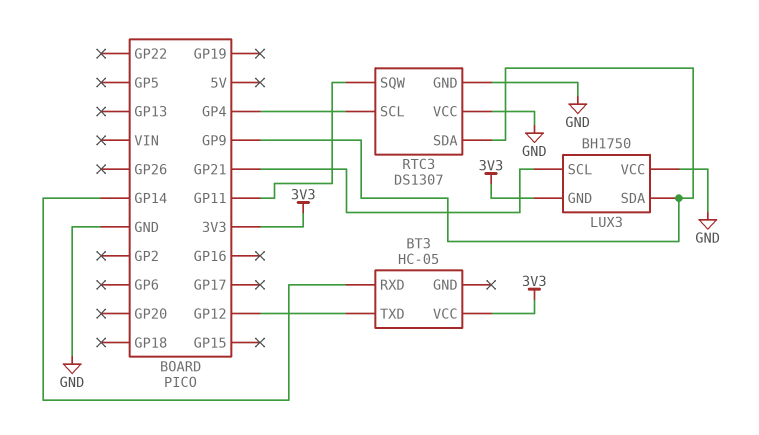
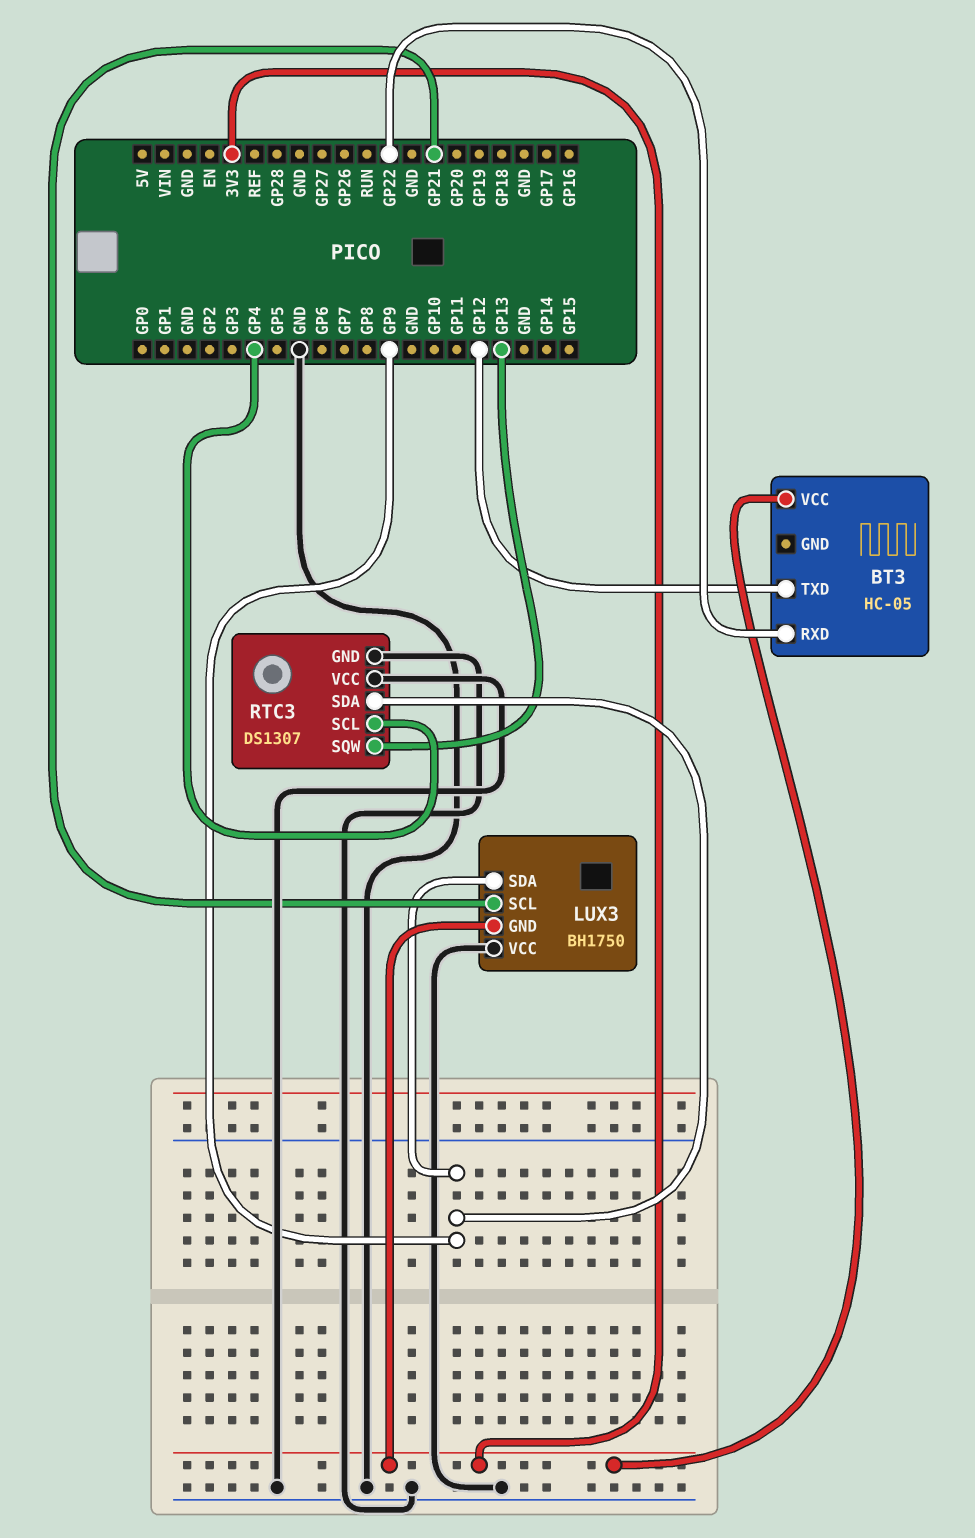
BT3 pin RXD: GP14 -> GP22
RTC3 pin SQW: GP11 -> GP13

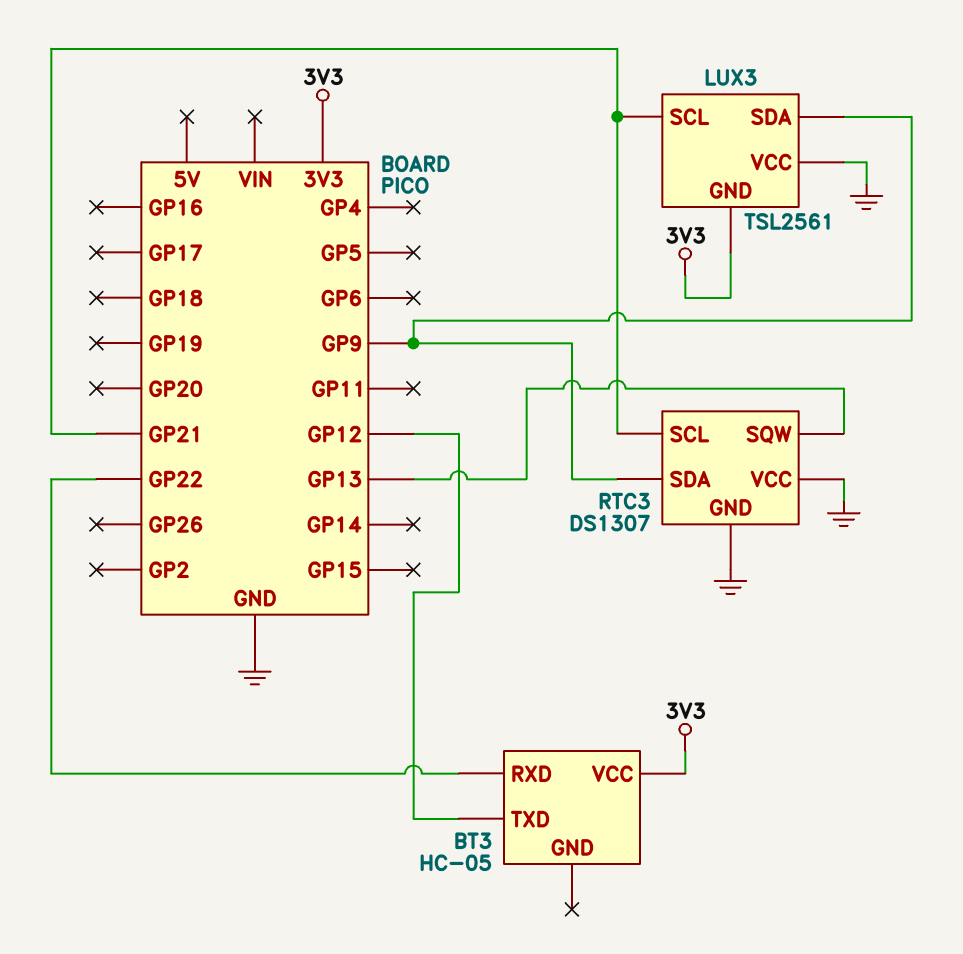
LUX3: BH1750 -> TSL2561
RTC3 pin SCL: GP4 -> GP21

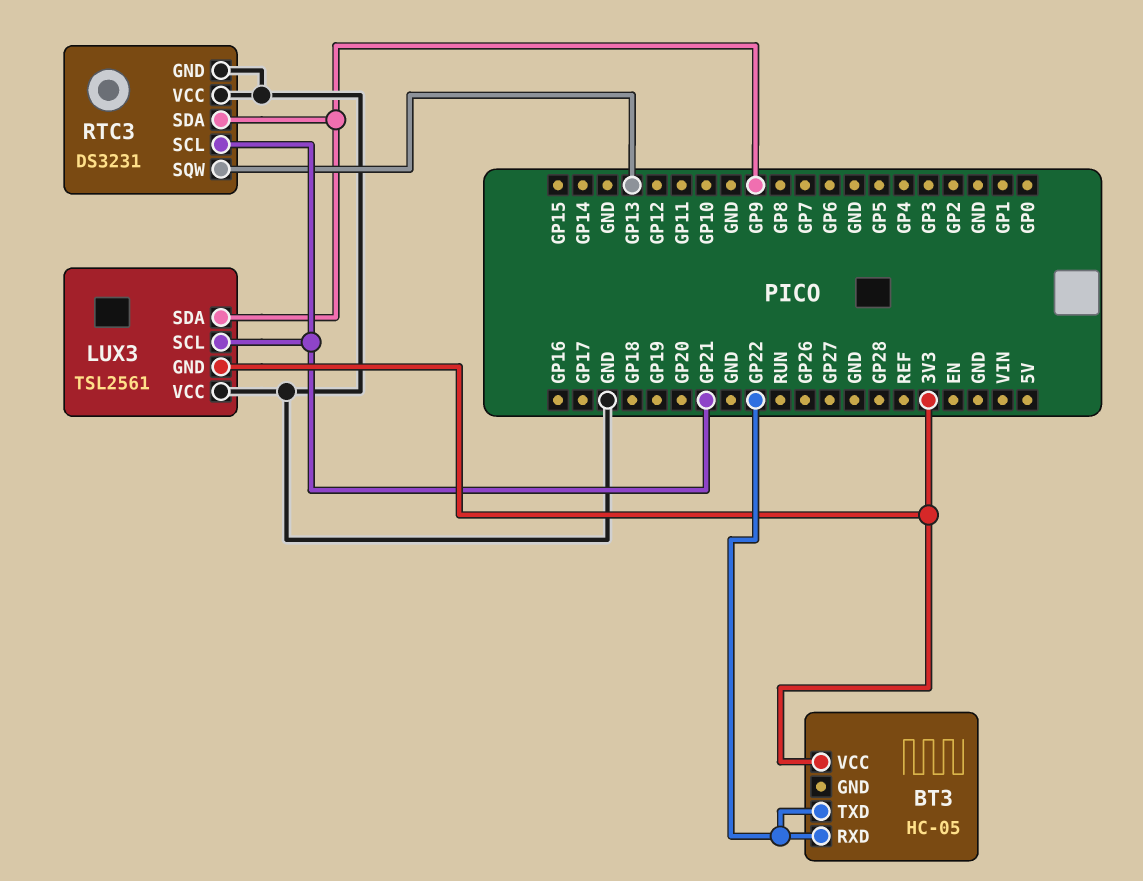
BT3 pin TXD: GP12 -> GP22
RTC3: DS1307 -> DS3231

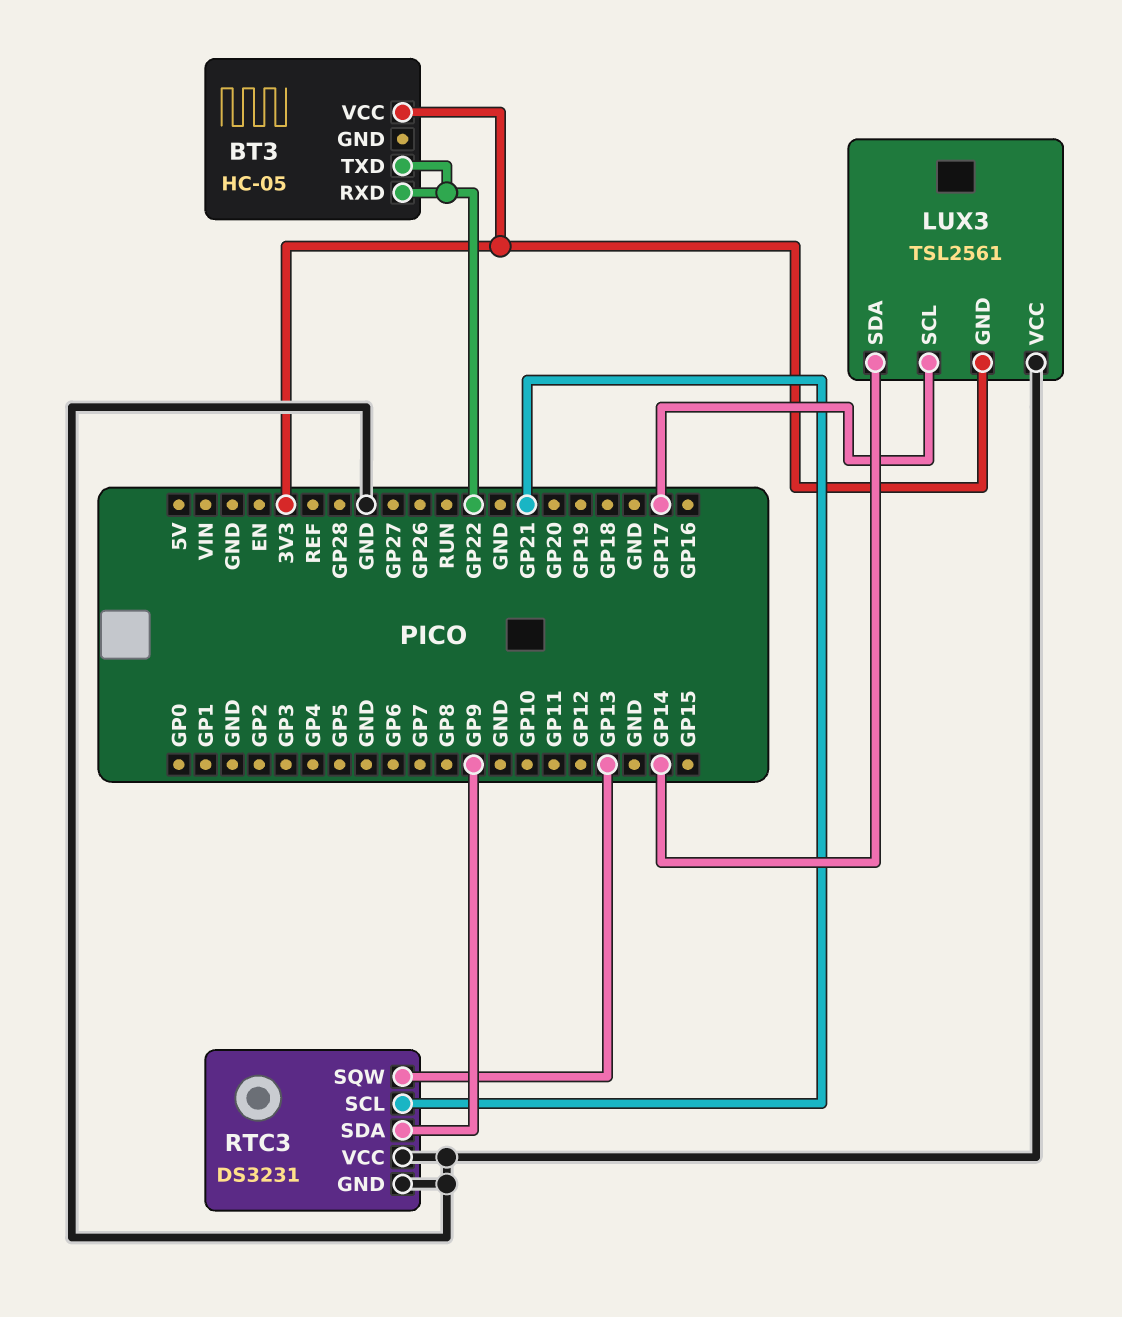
LUX3 pin SCL: GP21 -> GP17
LUX3 pin SDA: GP9 -> GP14

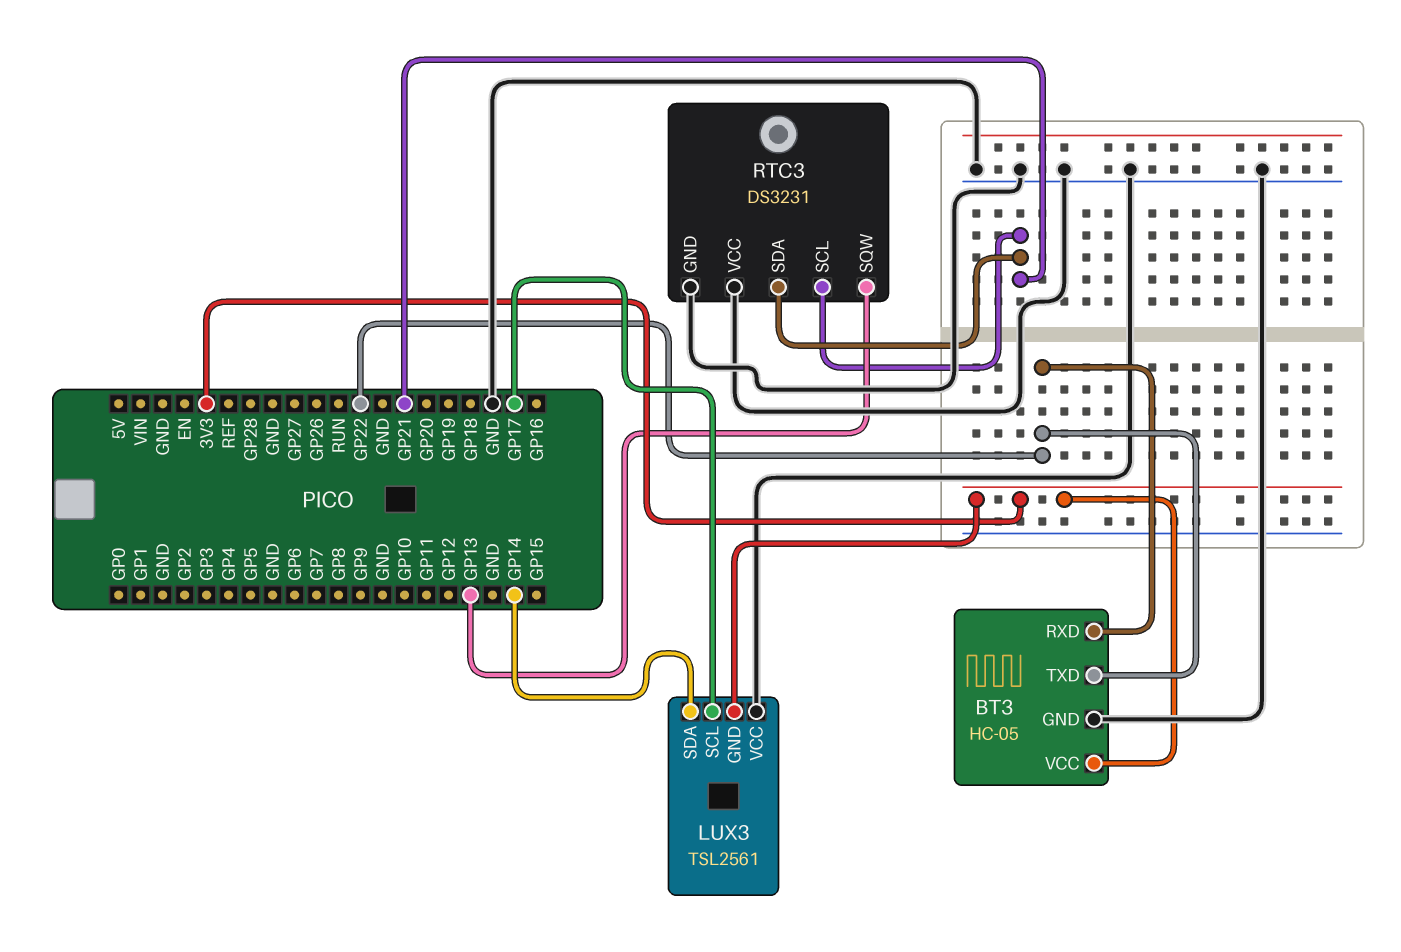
BT3 pin GND: none -> GND
RTC3 pin SDA: GP9 -> GP21

